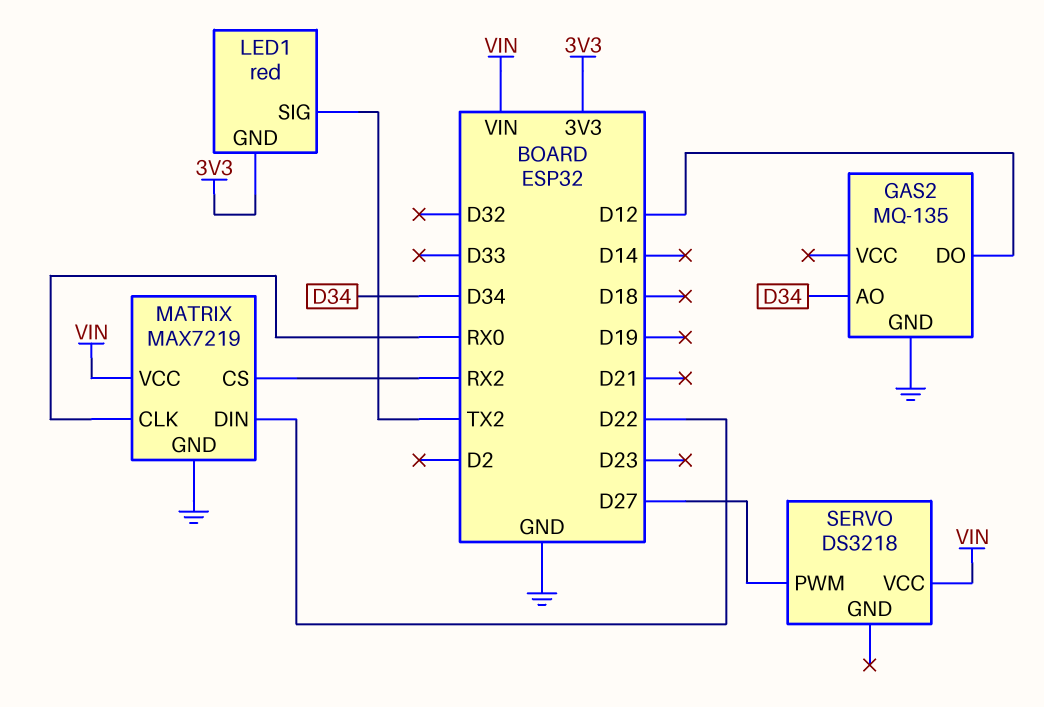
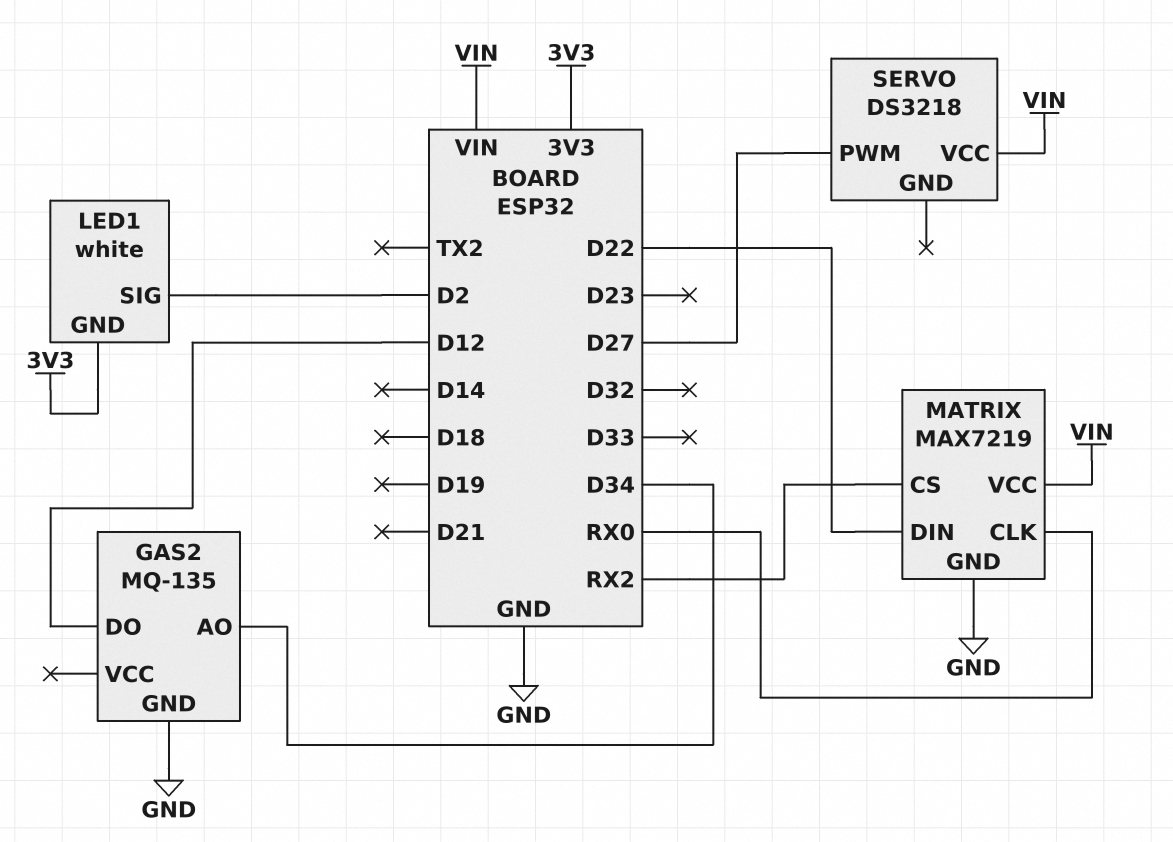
LED1: red -> white
LED1 pin SIG: TX2 -> D2

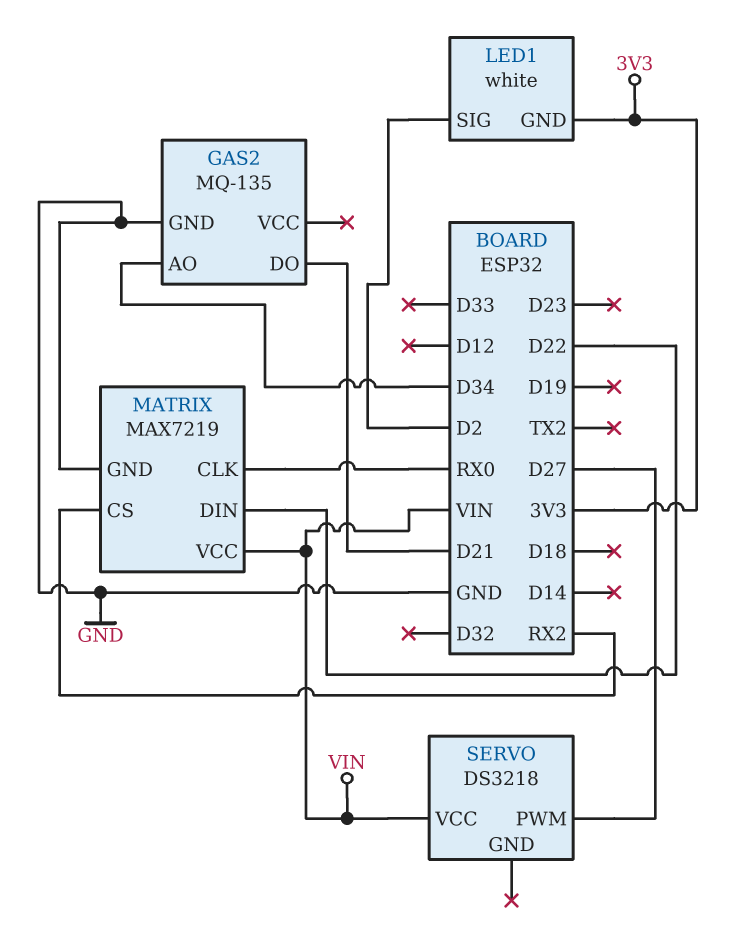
GAS2 pin DO: D12 -> D21

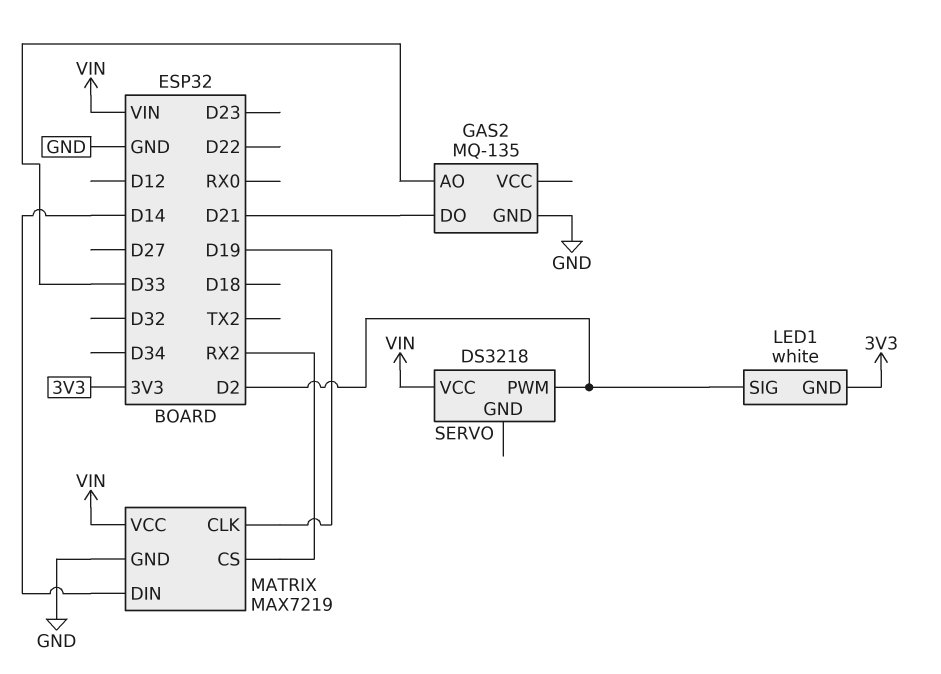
GAS2 pin AO: D34 -> D33
MATRIX pin CLK: RX0 -> D19
MATRIX pin DIN: D22 -> D14
SERVO pin PWM: D27 -> D2

